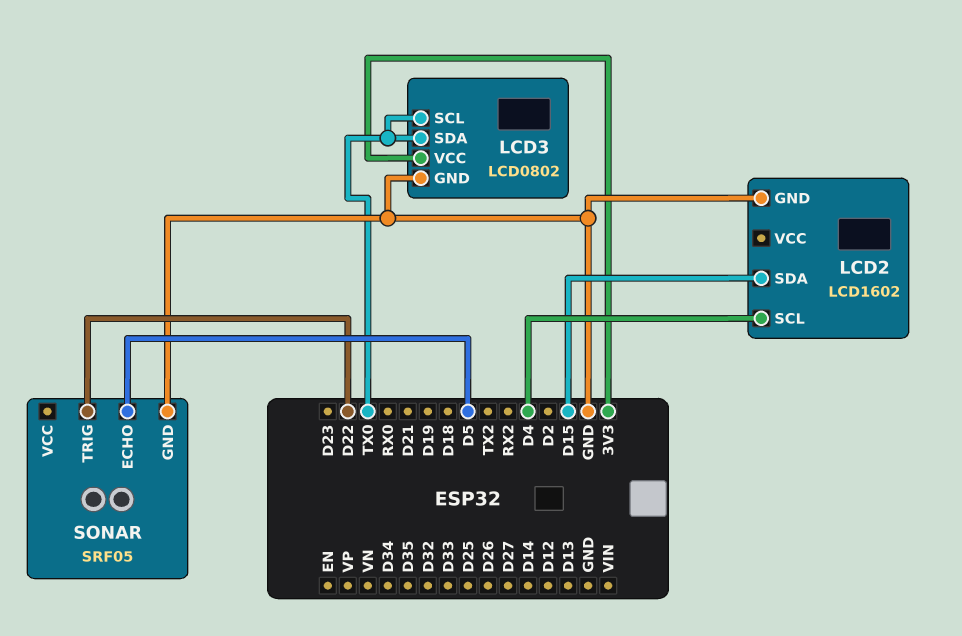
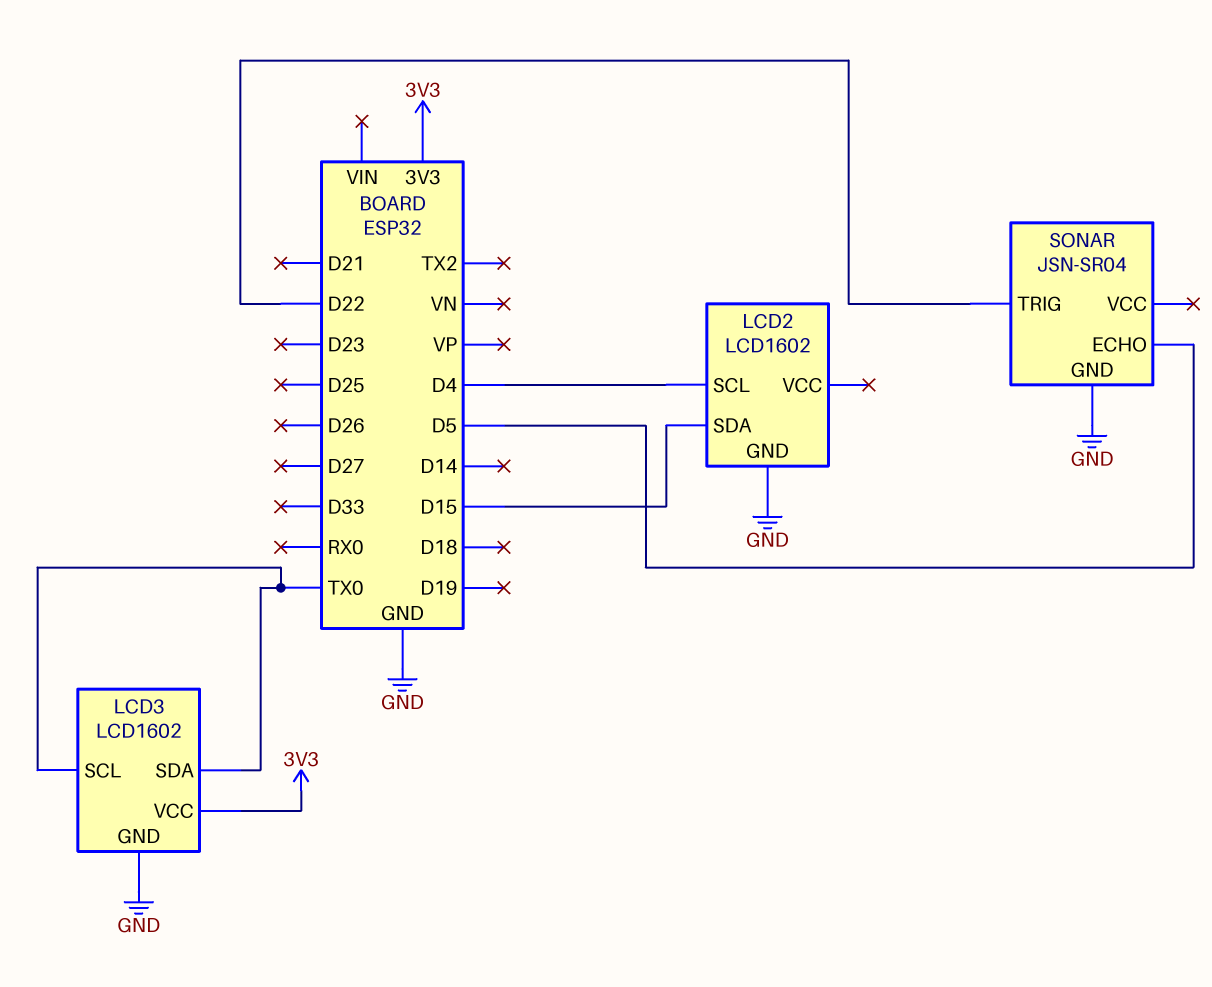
LCD3: LCD0802 -> LCD1602
SONAR: SRF05 -> JSN-SR04

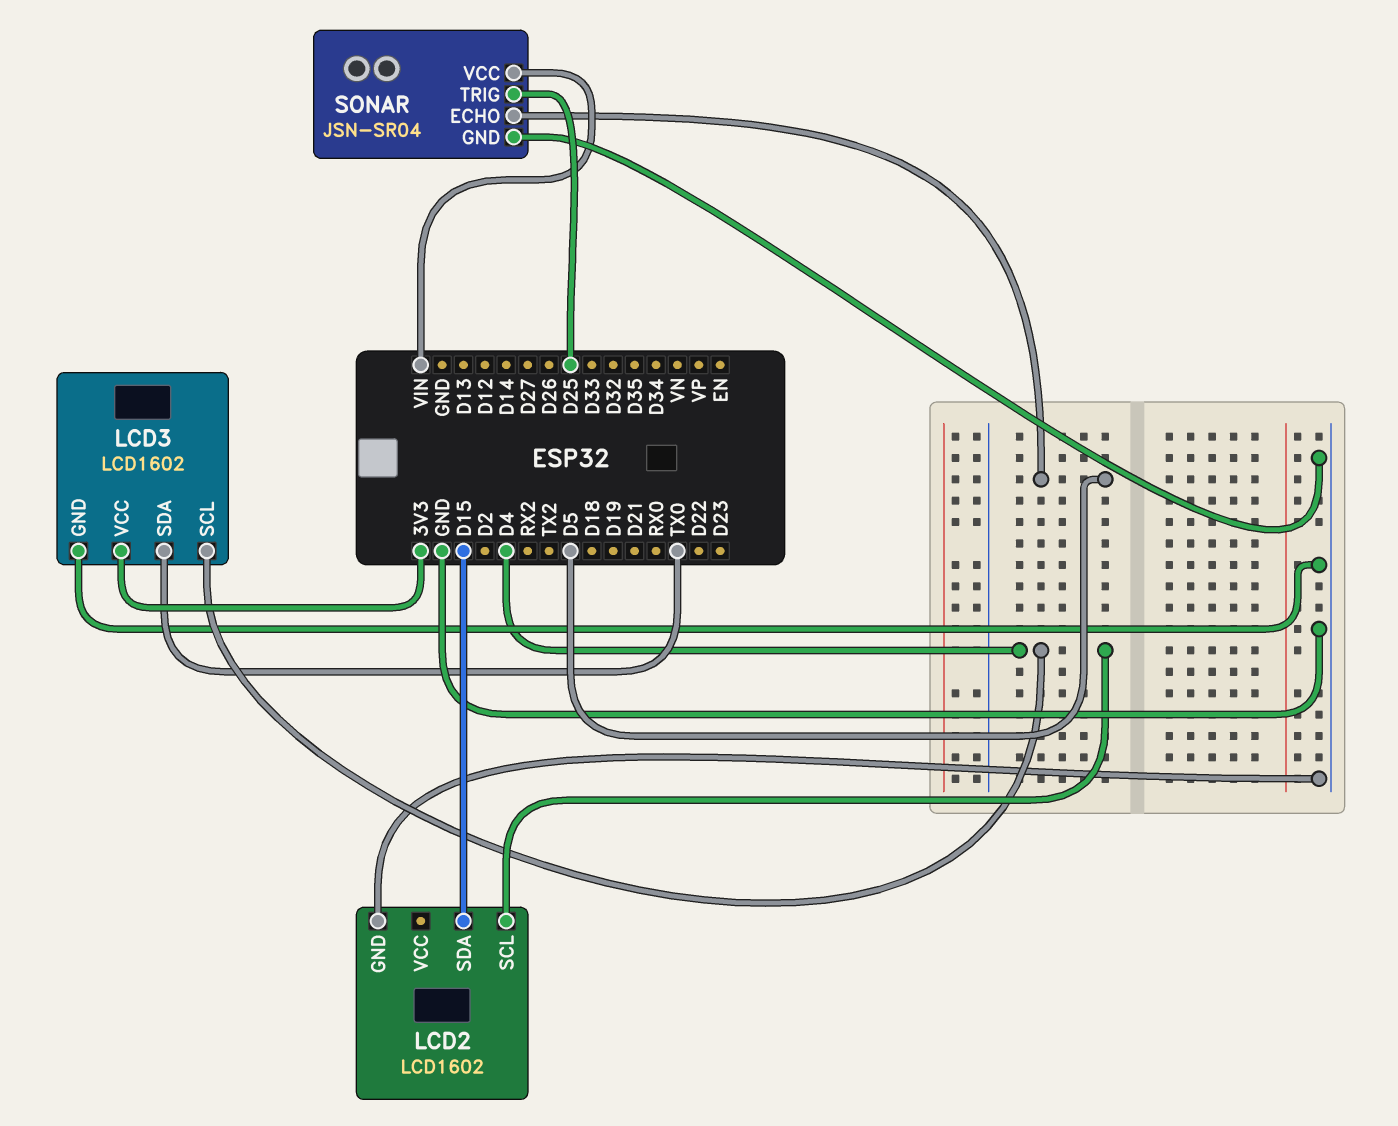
LCD3 pin SCL: TX0 -> D4
SONAR pin TRIG: D22 -> D25
SONAR pin VCC: none -> VIN

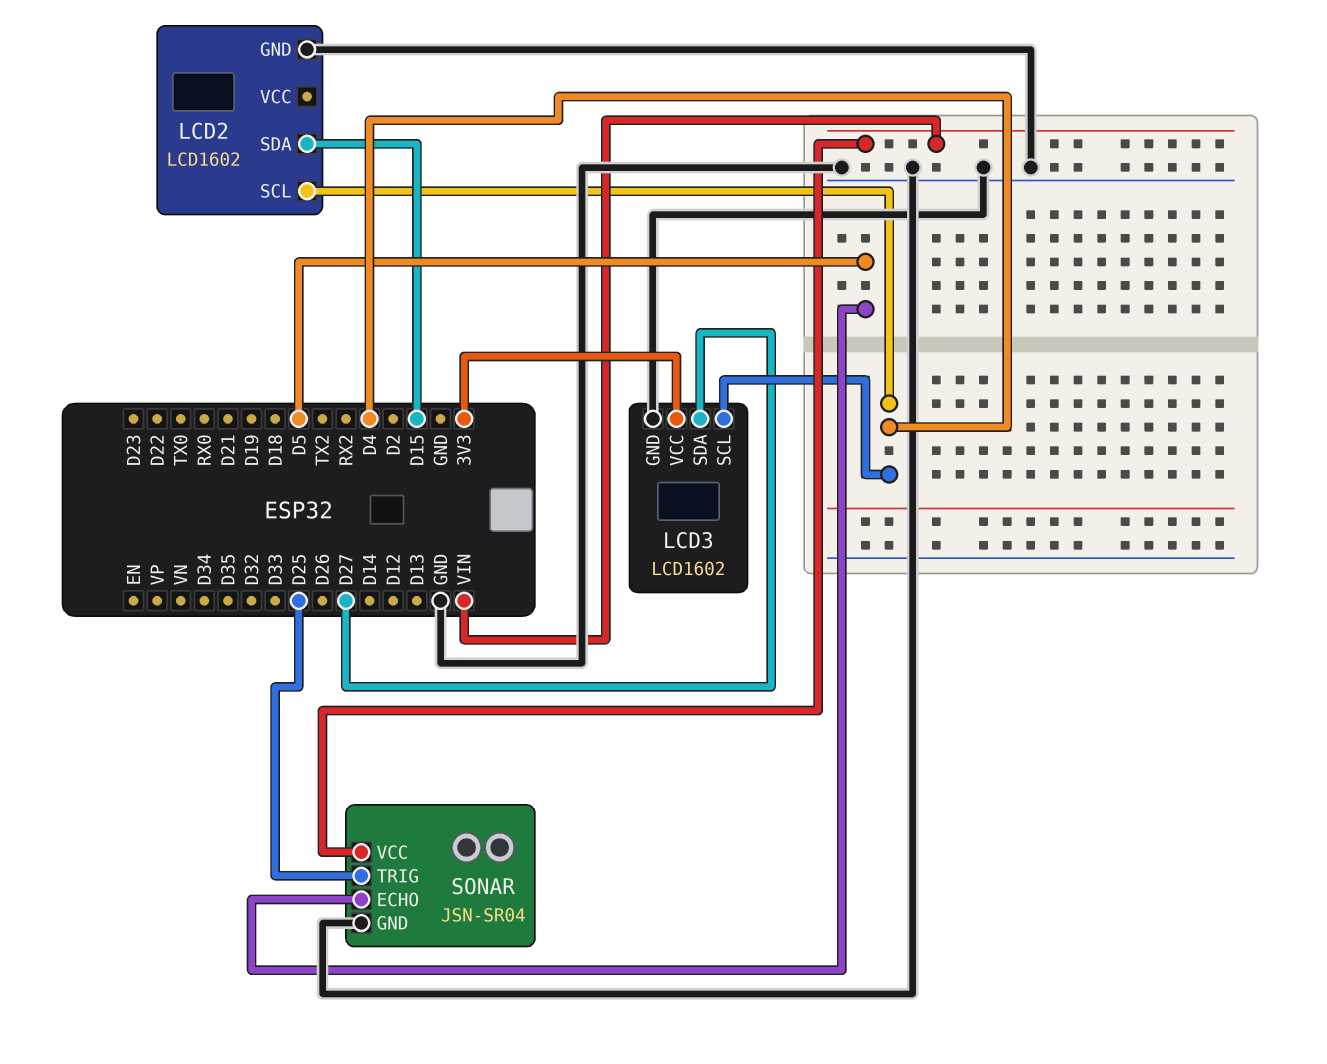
LCD3 pin SDA: TX0 -> D27

